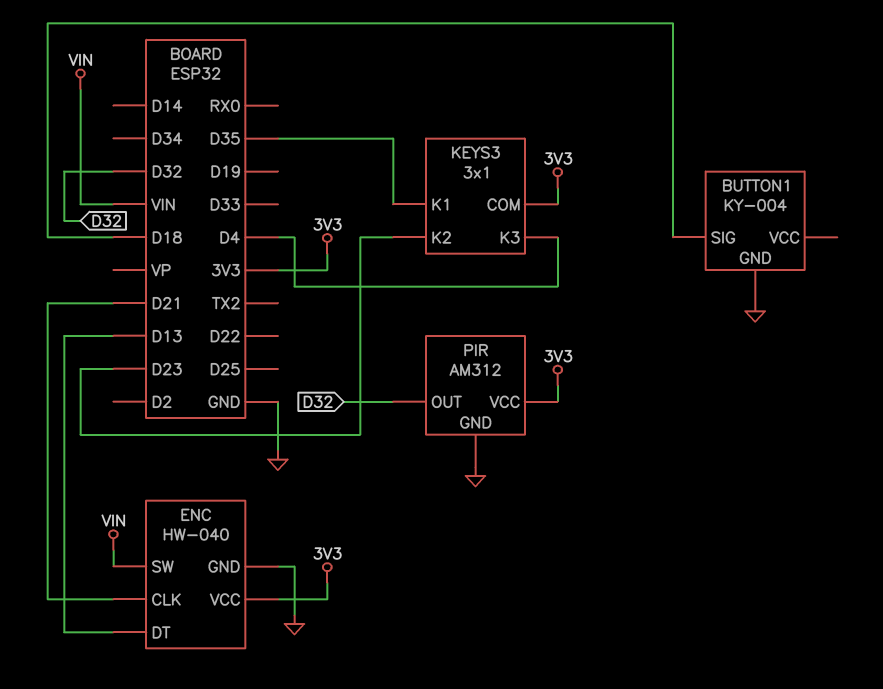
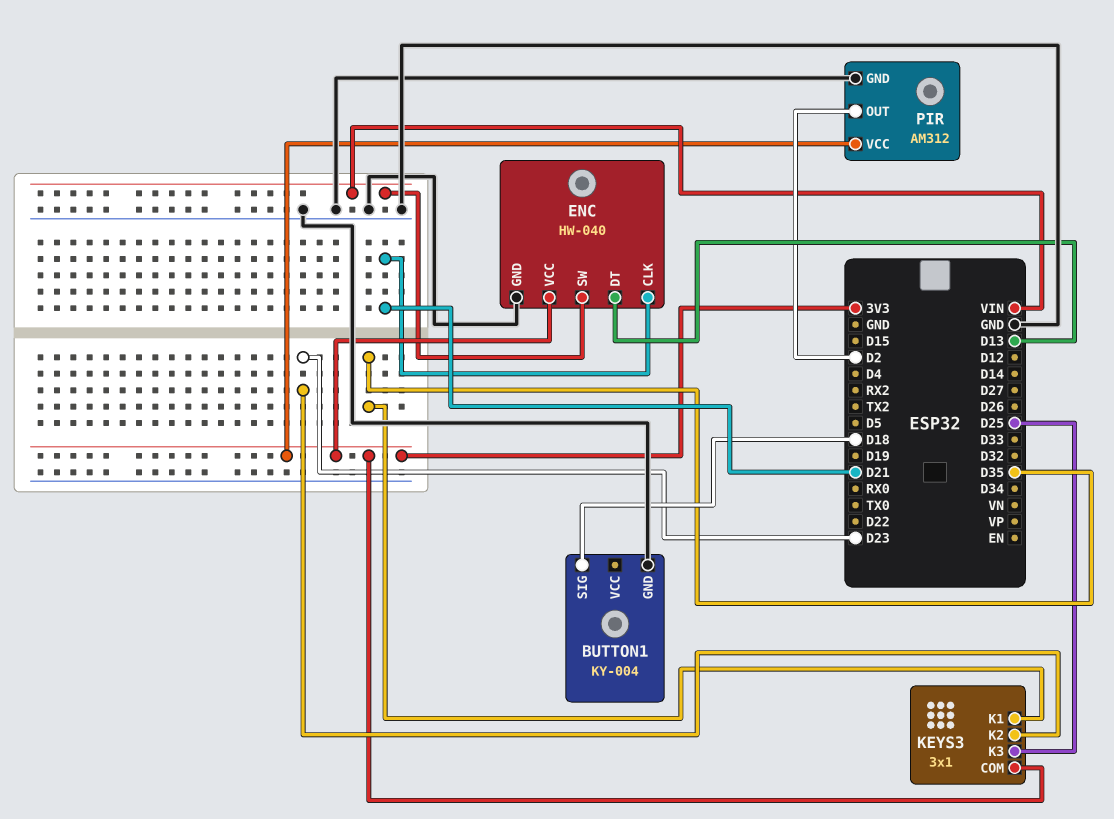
KEYS3 pin K3: D4 -> D25
PIR pin OUT: D32 -> D2

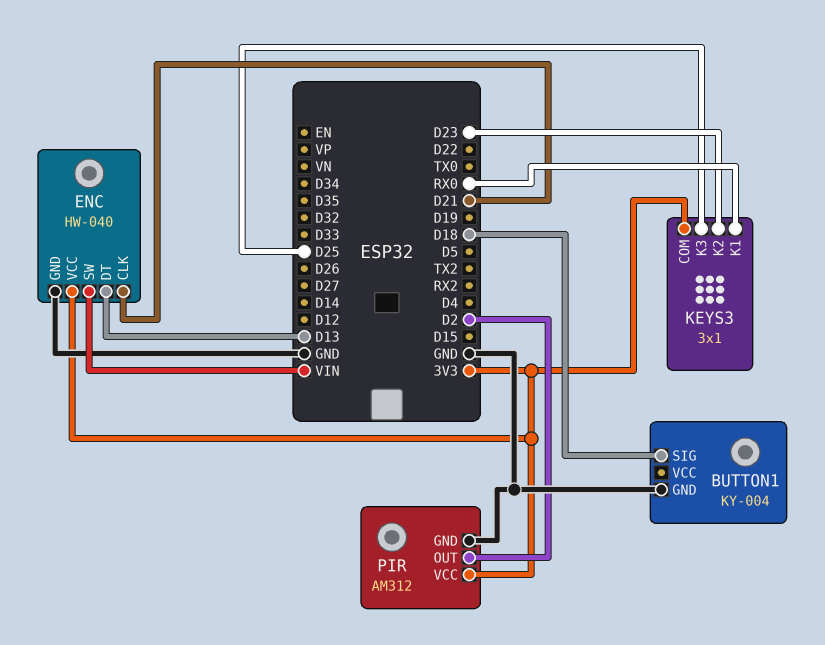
KEYS3 pin K1: D35 -> RX0

